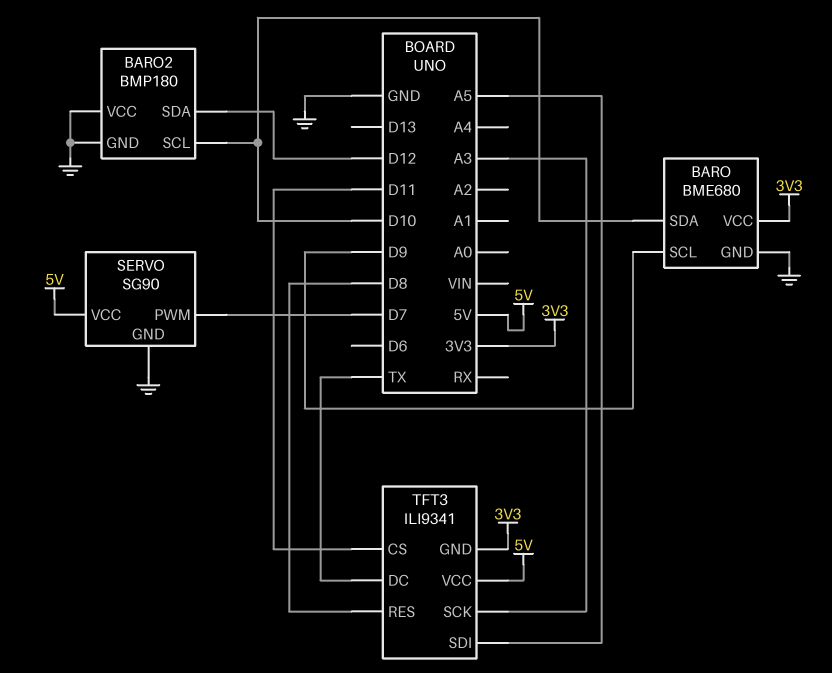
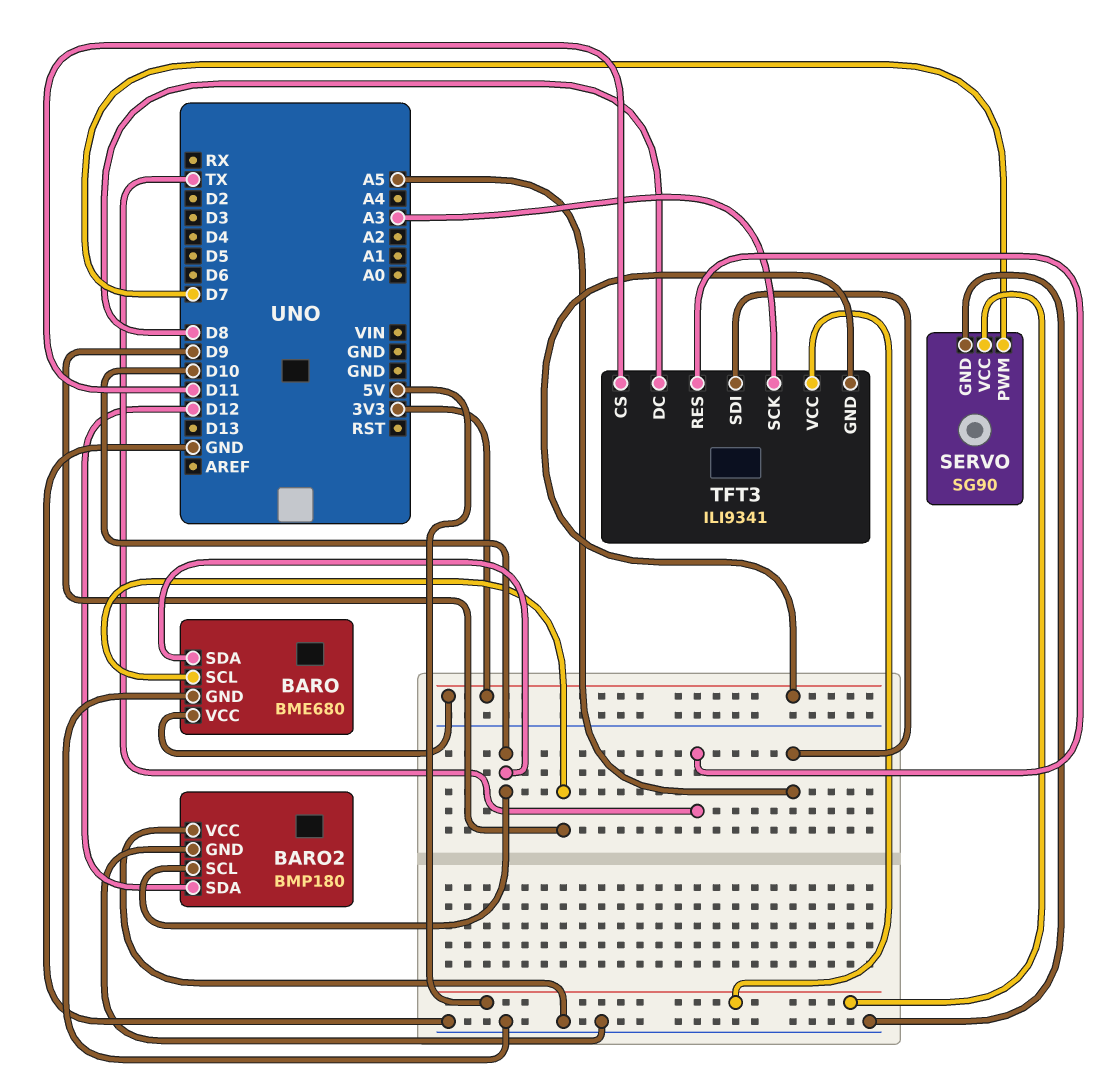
TFT3 pin DC: TX -> D8
TFT3 pin RES: D8 -> TX

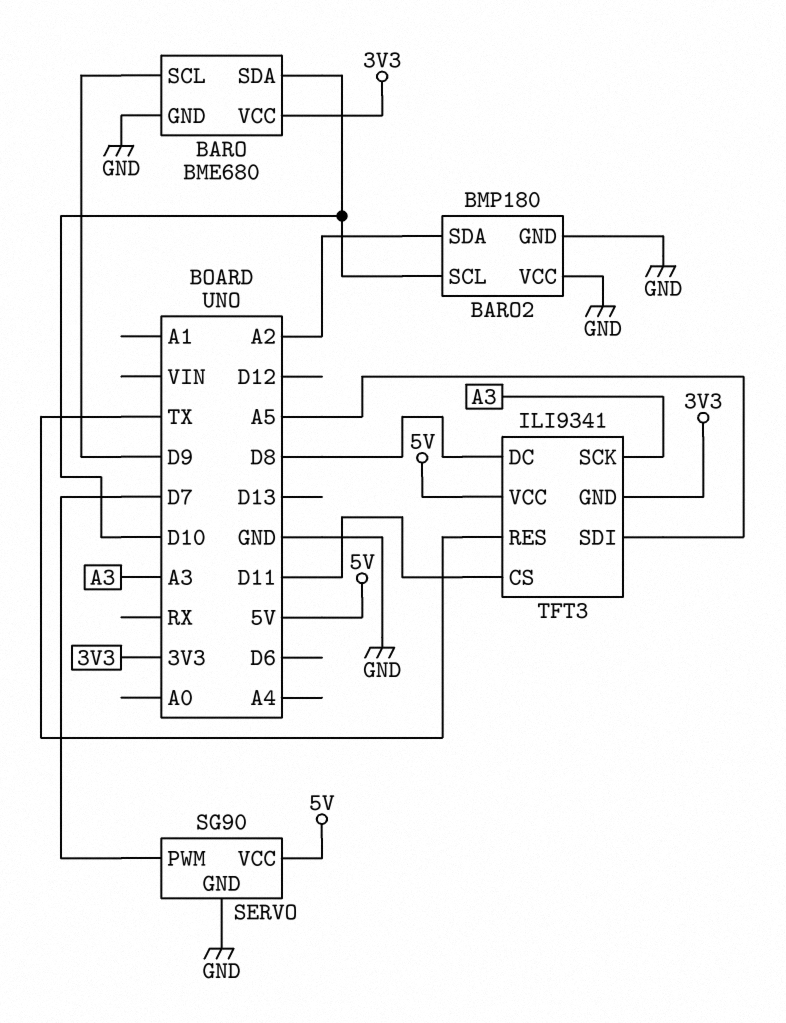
BARO2 pin SDA: D12 -> A2

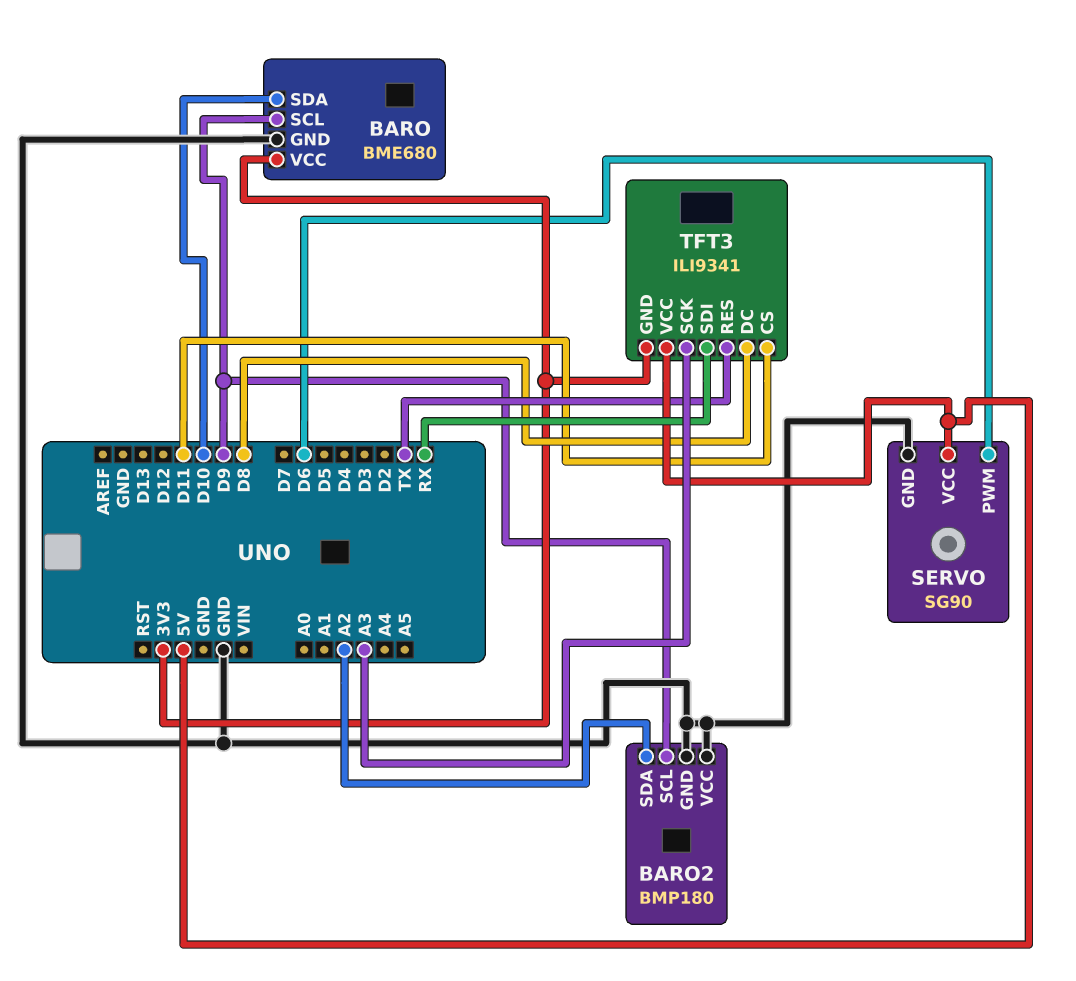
BARO2 pin SCL: D10 -> D9
SERVO pin PWM: D7 -> D6
TFT3 pin SDI: A5 -> RX

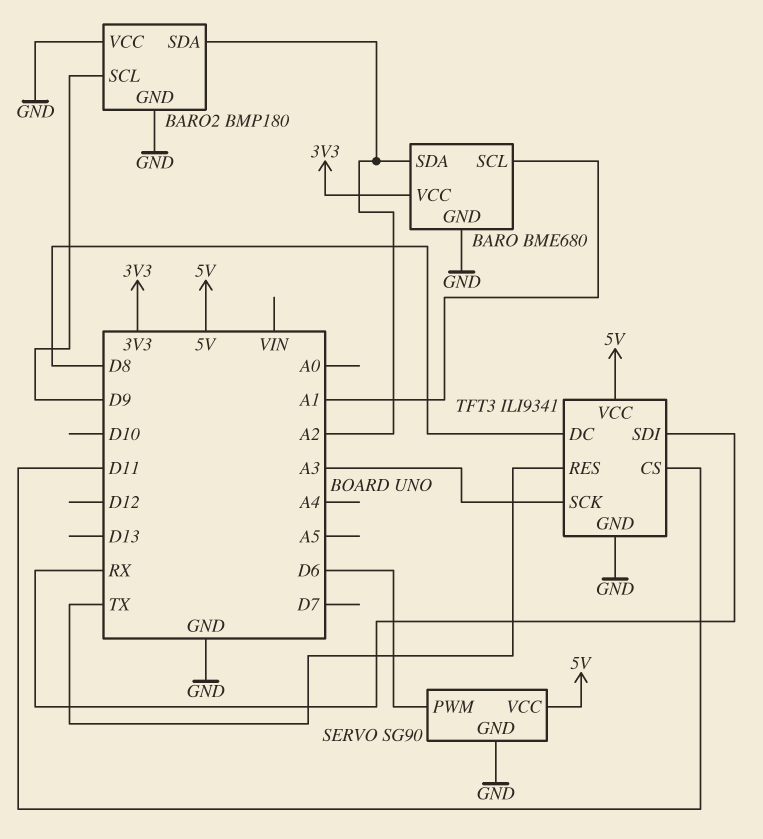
BARO pin SCL: D9 -> A1
BARO pin SDA: D10 -> A2
TFT3 pin GND: 3V3 -> GND

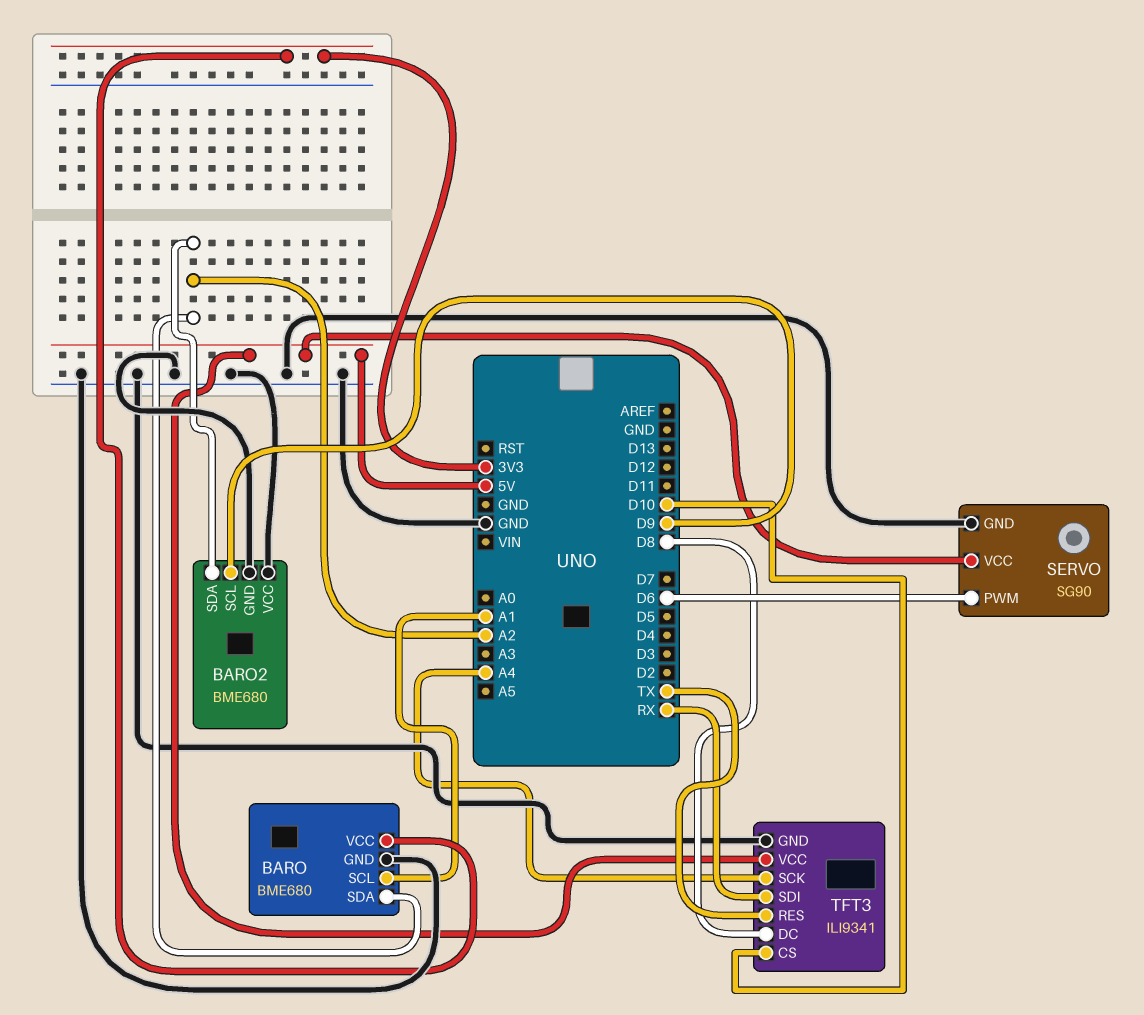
BARO2: BMP180 -> BME680
TFT3 pin CS: D11 -> D10
TFT3 pin SCK: A3 -> A4

